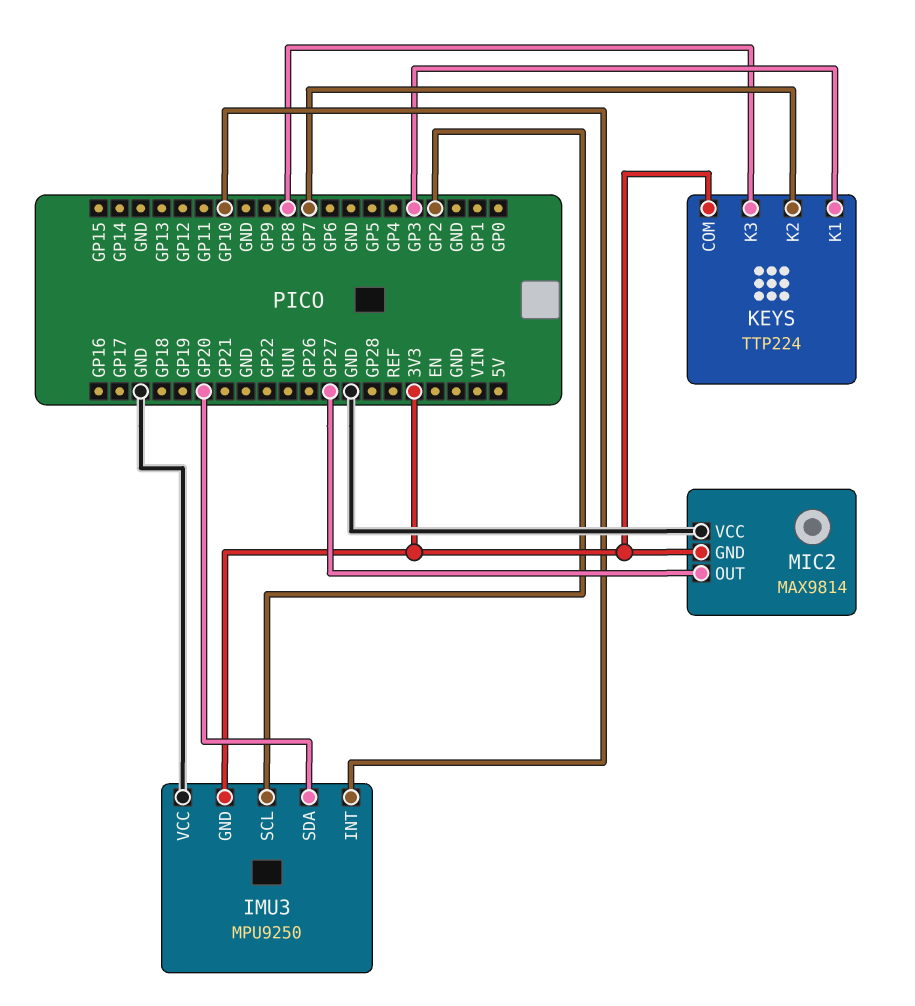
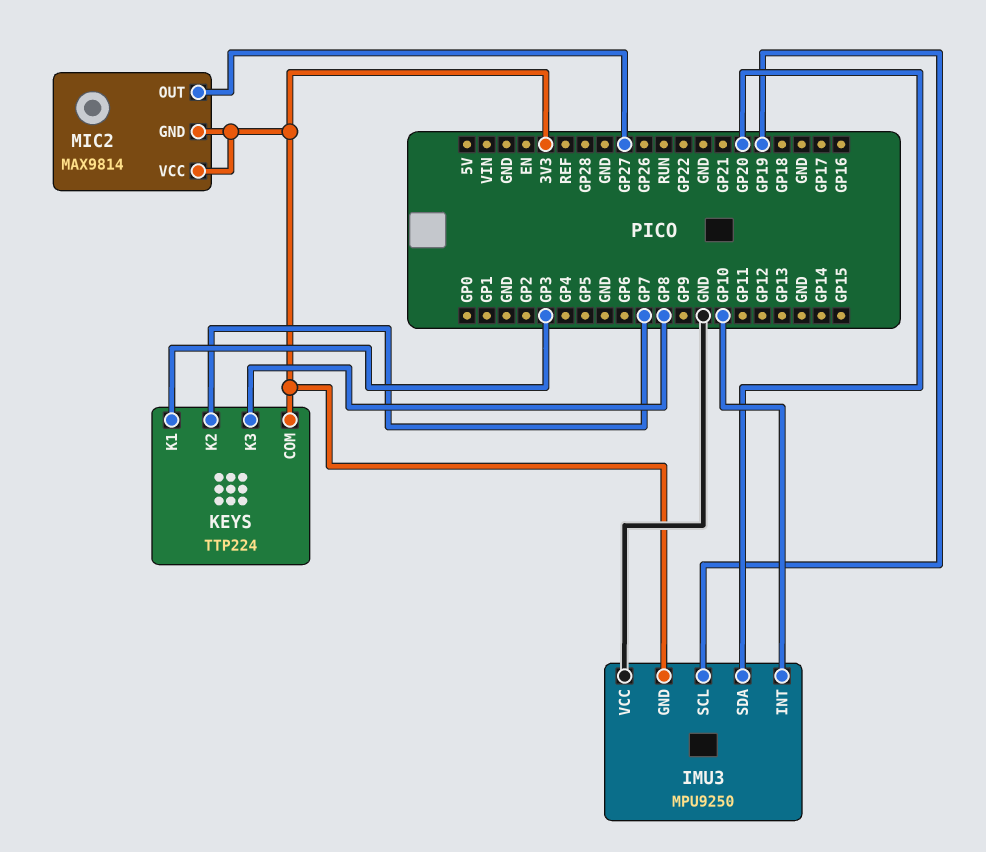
IMU3 pin SCL: GP2 -> GP19
MIC2 pin VCC: GND -> 3V3

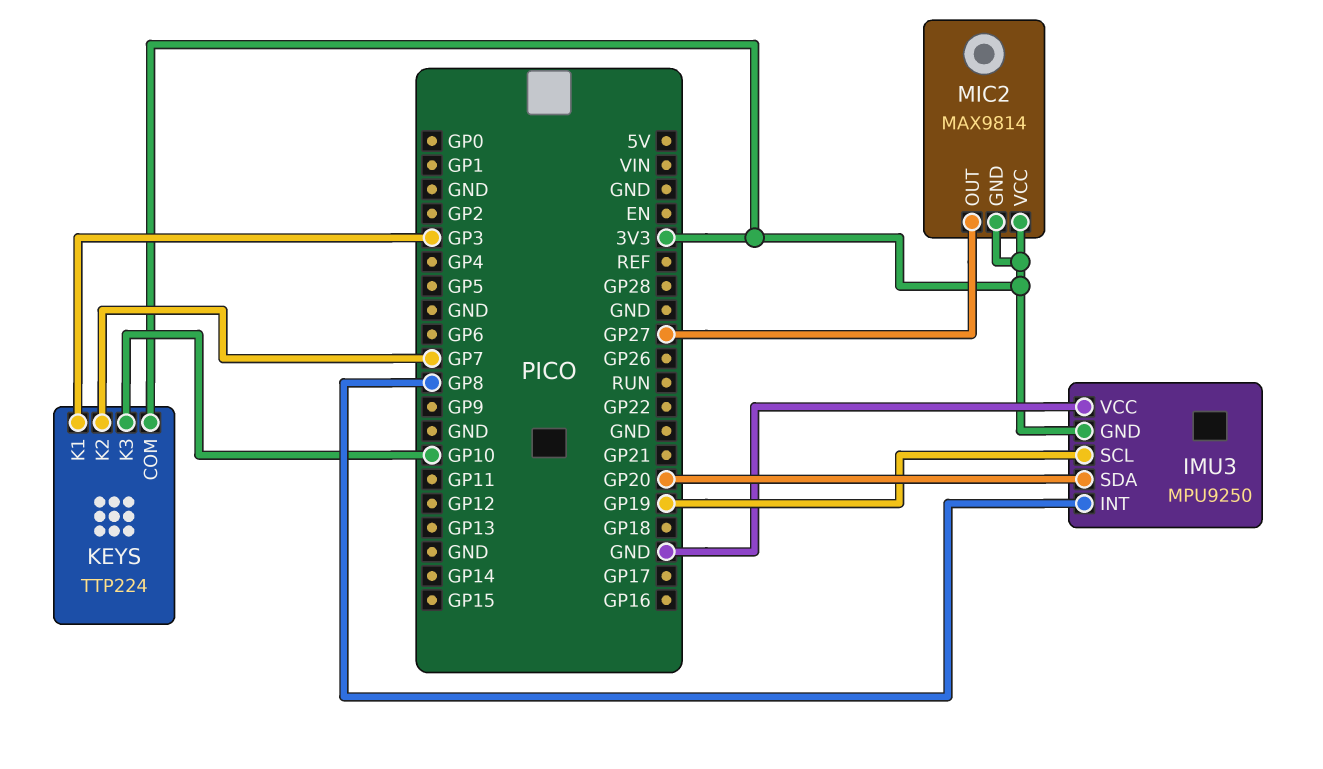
IMU3 pin INT: GP10 -> GP8
KEYS pin K3: GP8 -> GP10

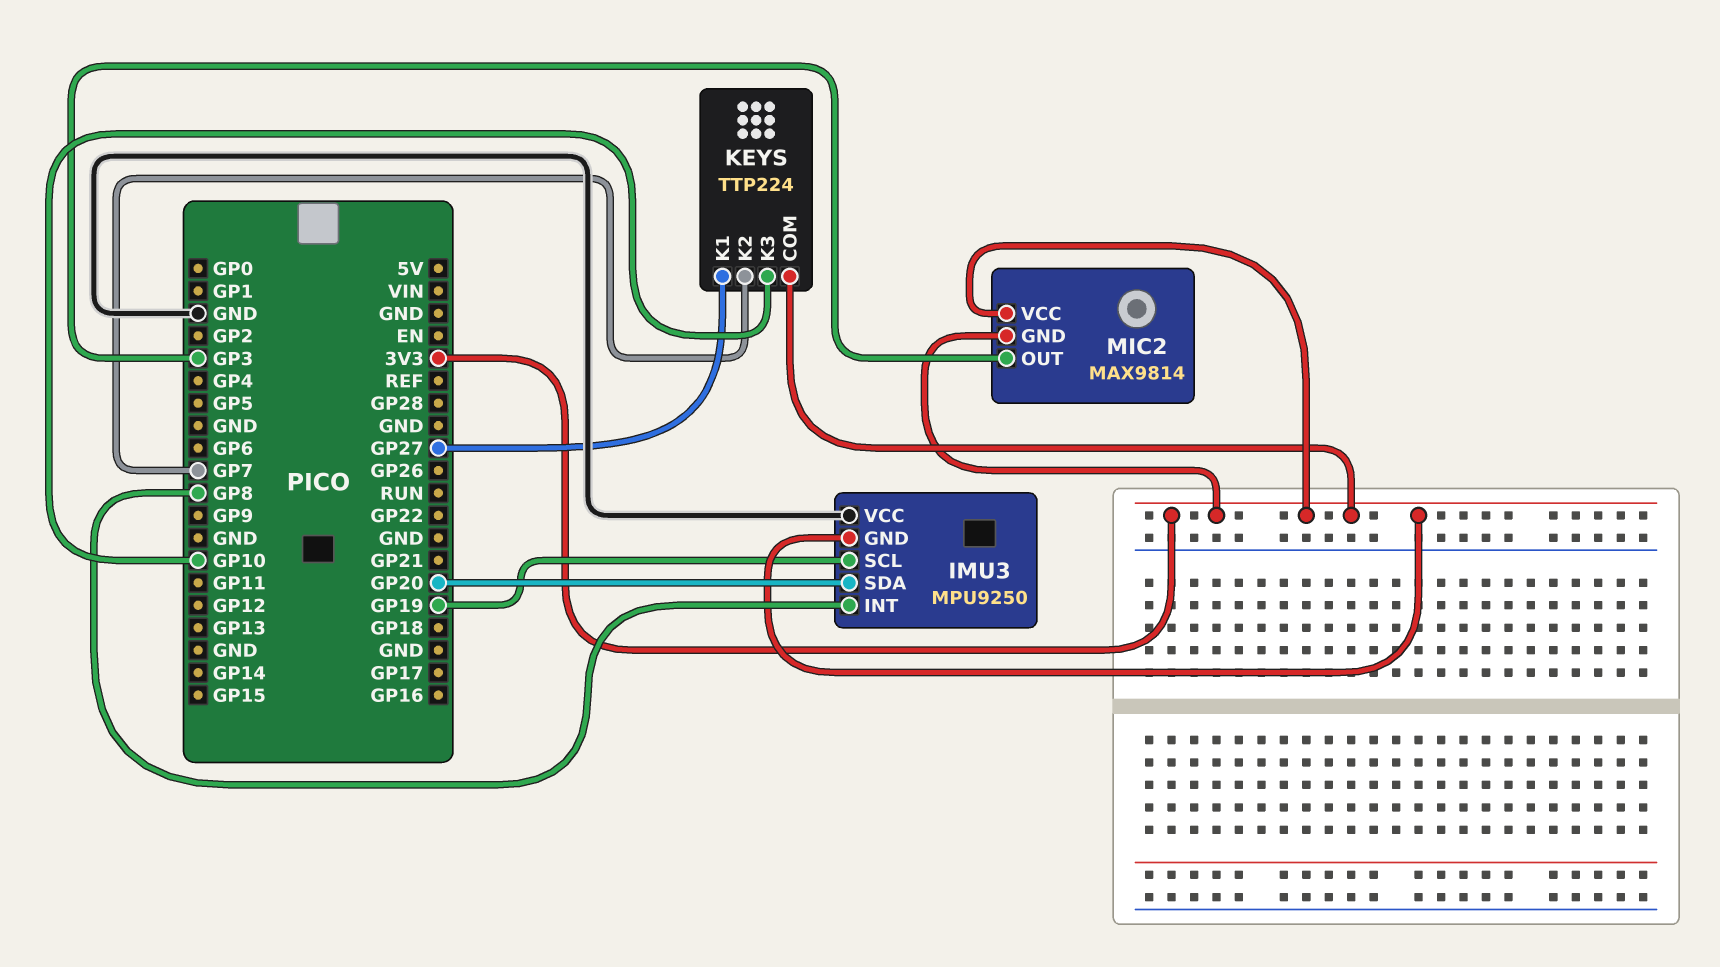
KEYS pin K1: GP3 -> GP27
MIC2 pin OUT: GP27 -> GP3

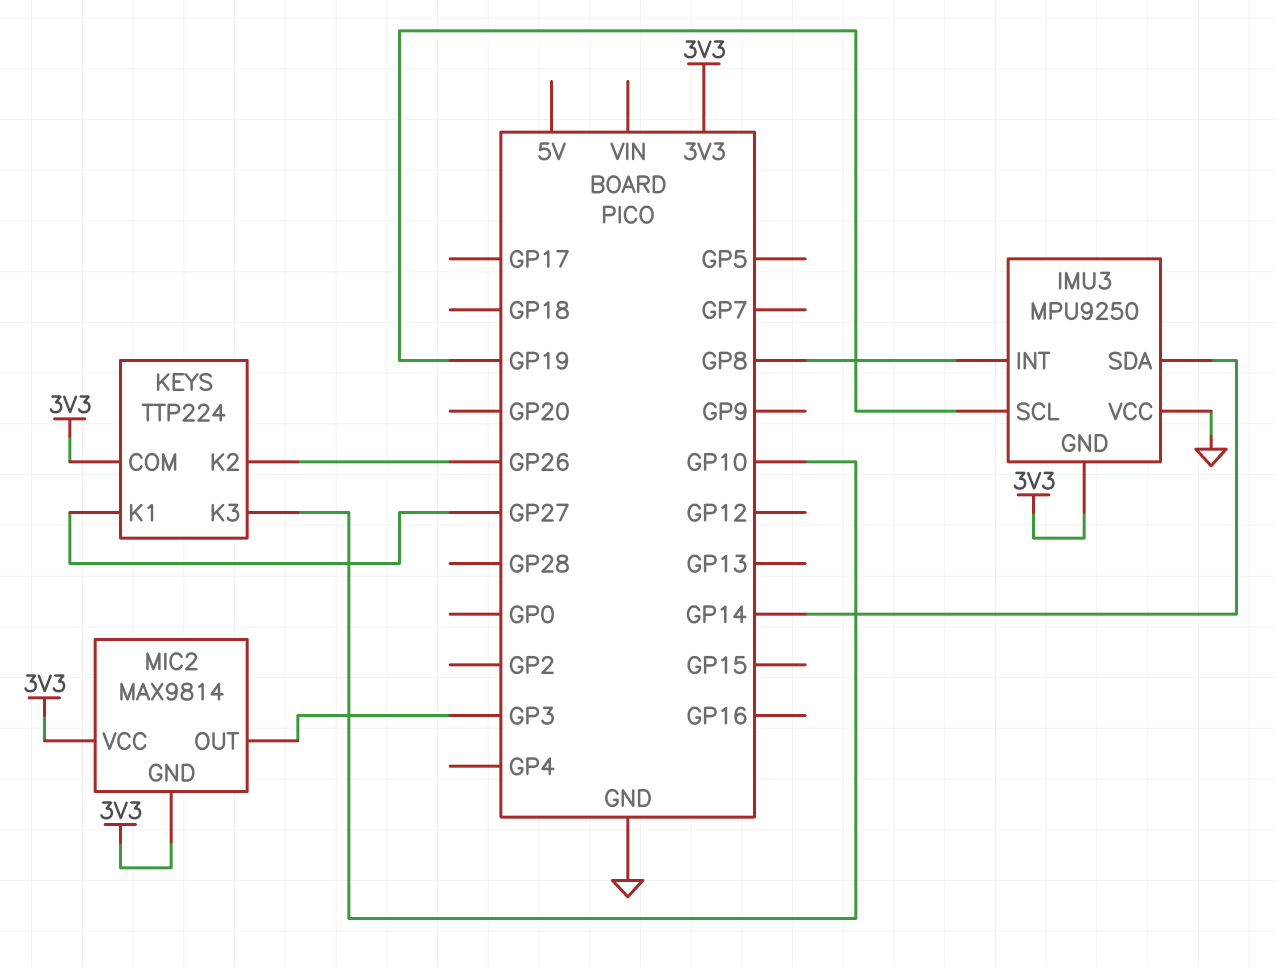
IMU3 pin SDA: GP20 -> GP14
KEYS pin K2: GP7 -> GP26

